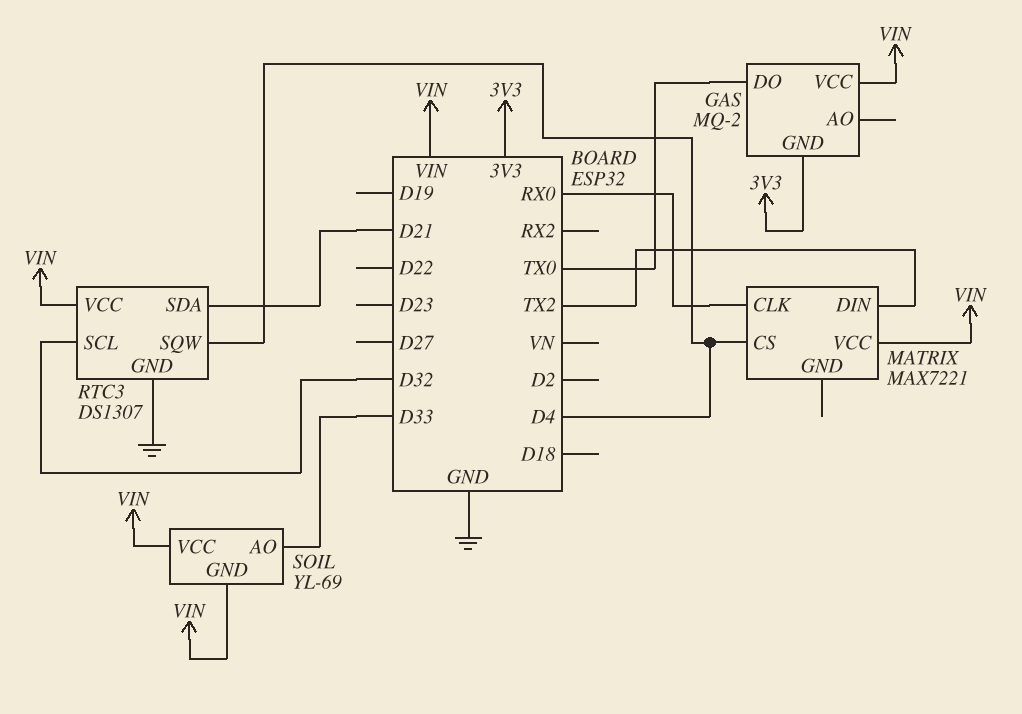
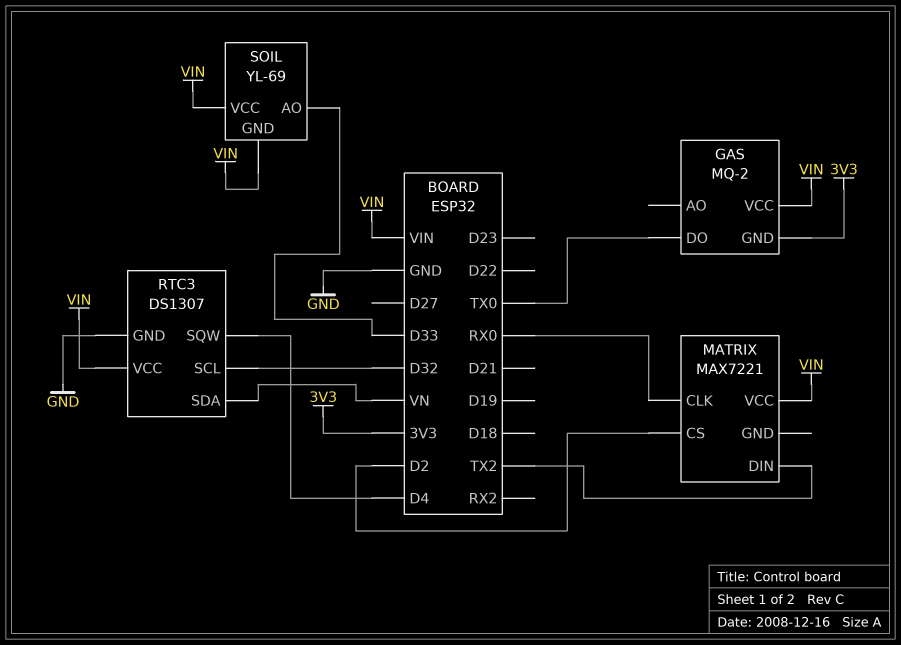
MATRIX pin CS: D4 -> D2
RTC3 pin SDA: D21 -> VN

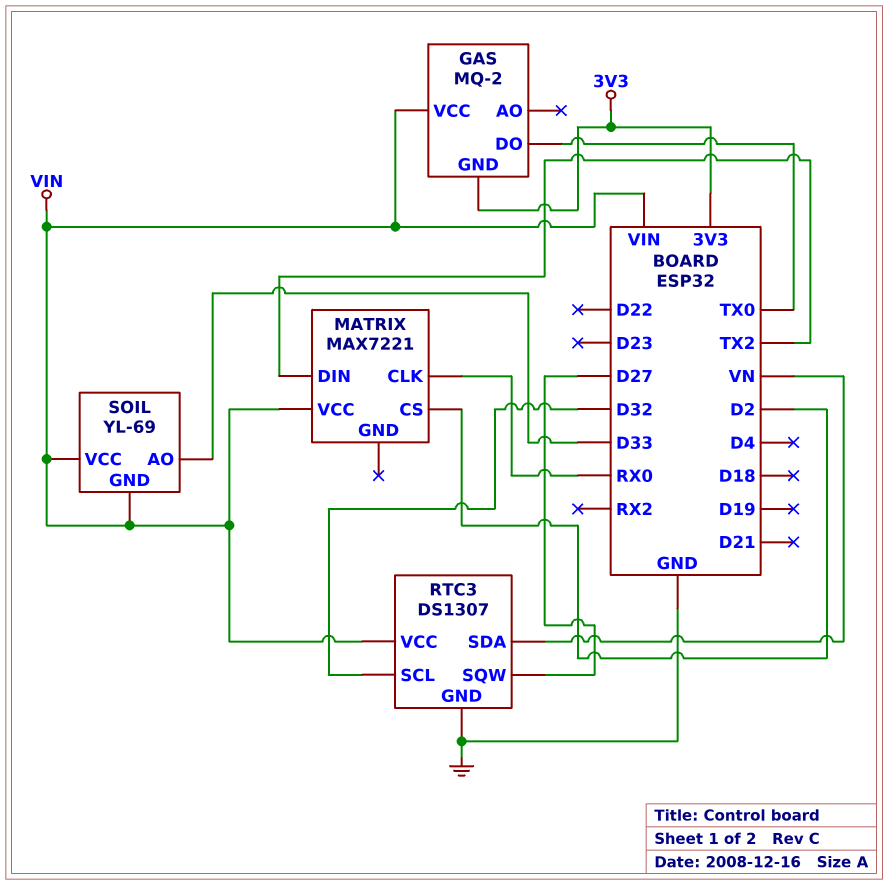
RTC3 pin SQW: D4 -> D27

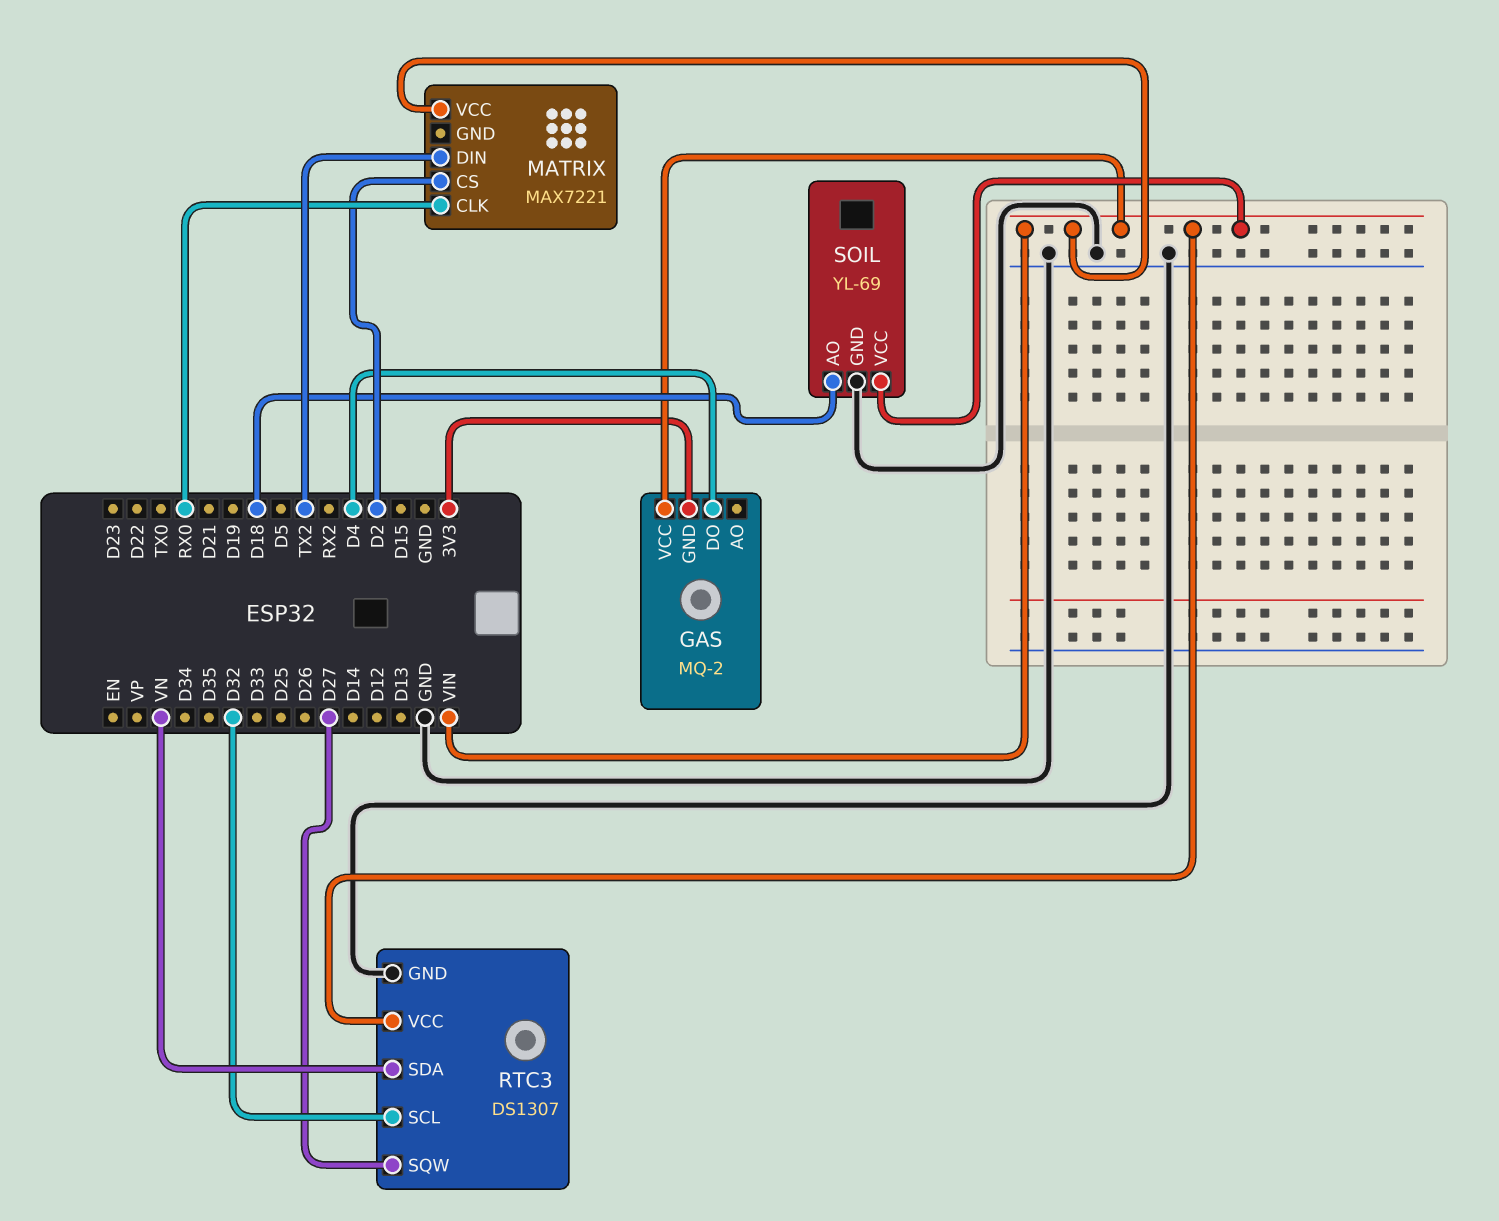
GAS pin DO: TX0 -> D4
SOIL pin AO: D33 -> D18
SOIL pin GND: VIN -> GND

